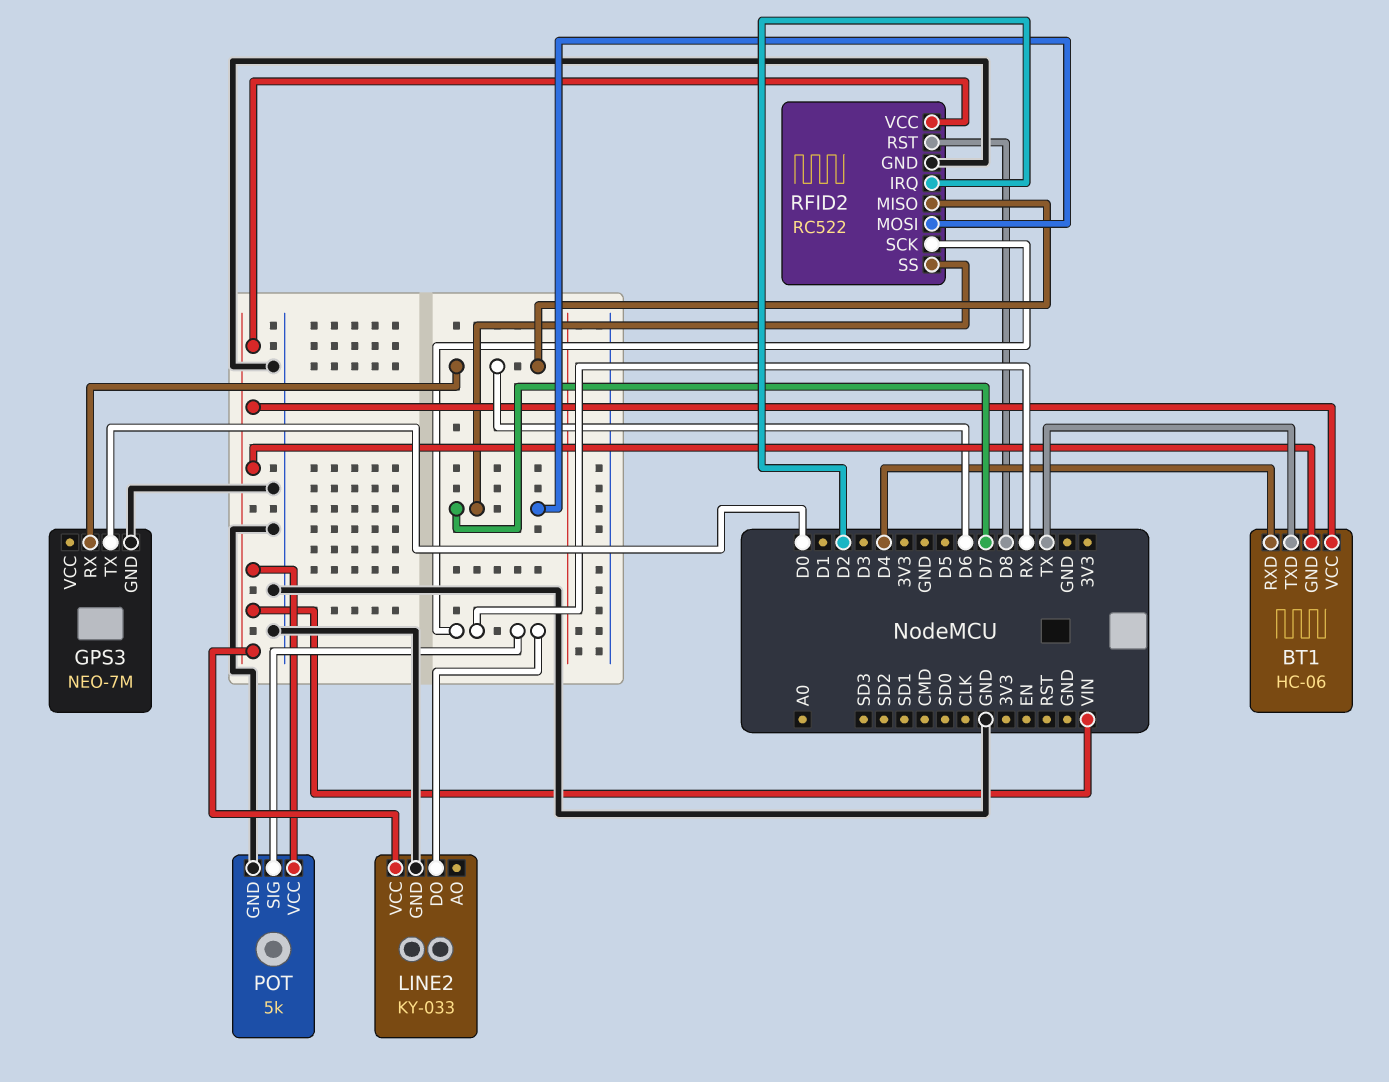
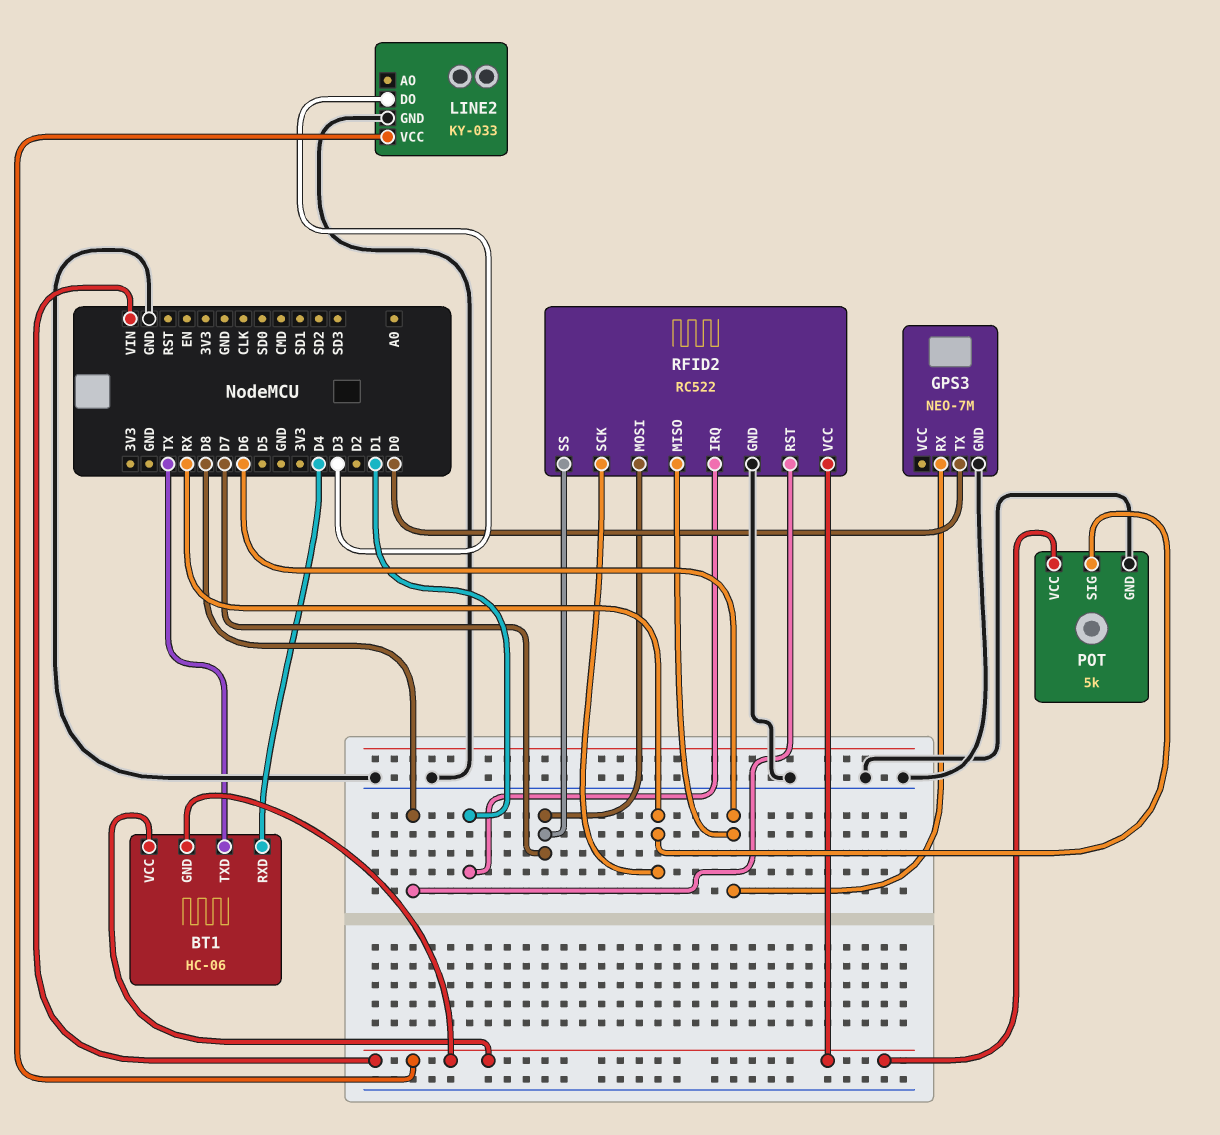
LINE2 pin DO: RX -> D3
RFID2 pin IRQ: D2 -> D1

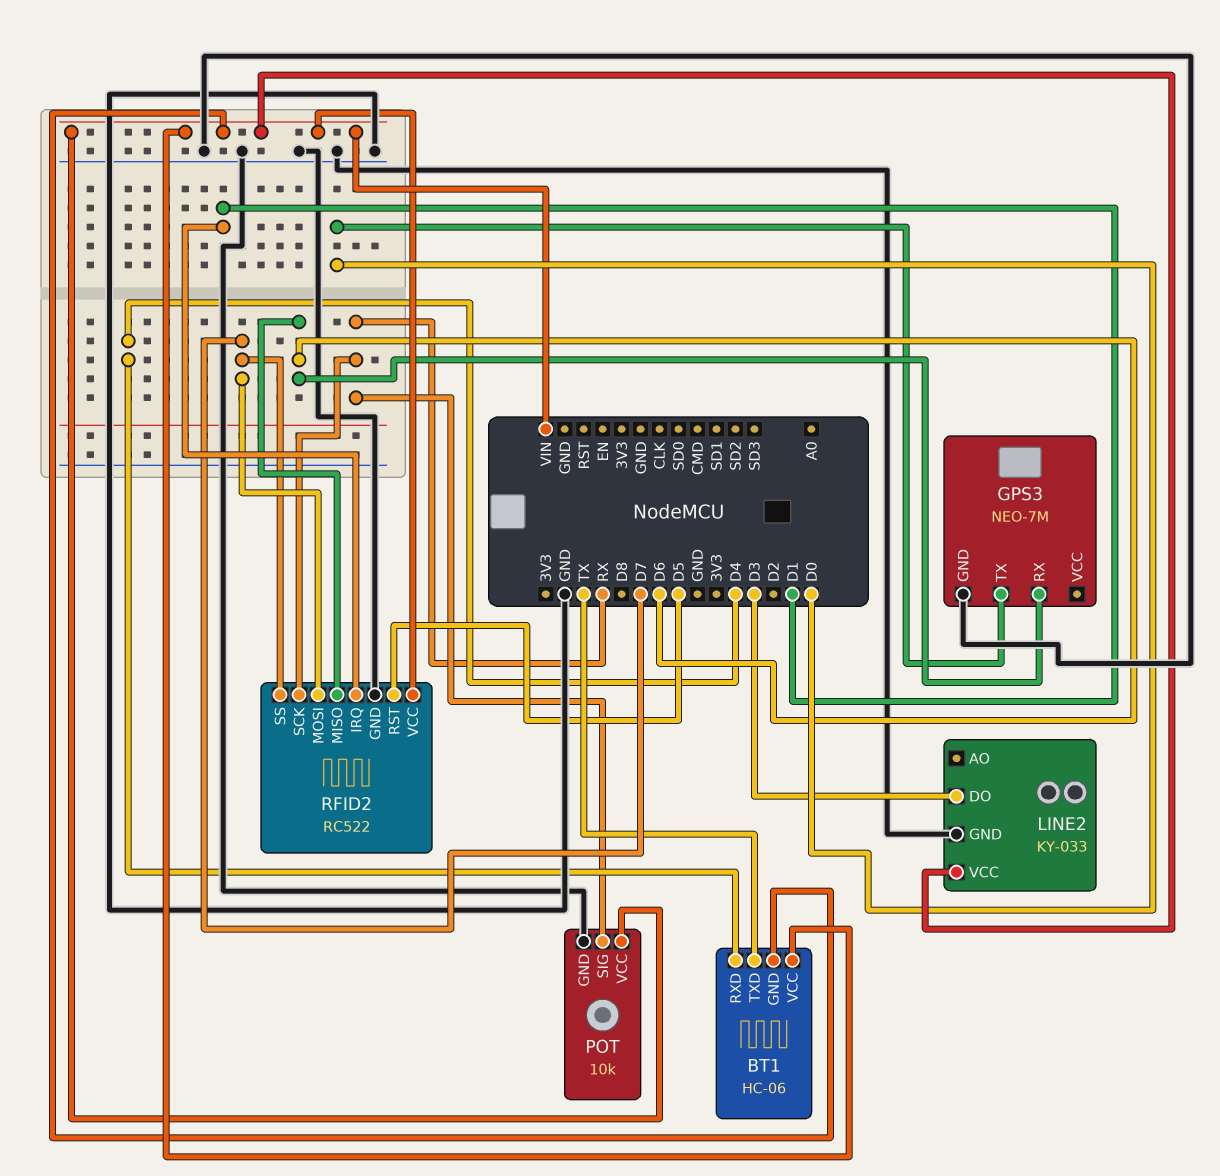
POT: 5k -> 10k
RFID2 pin RST: D8 -> D5

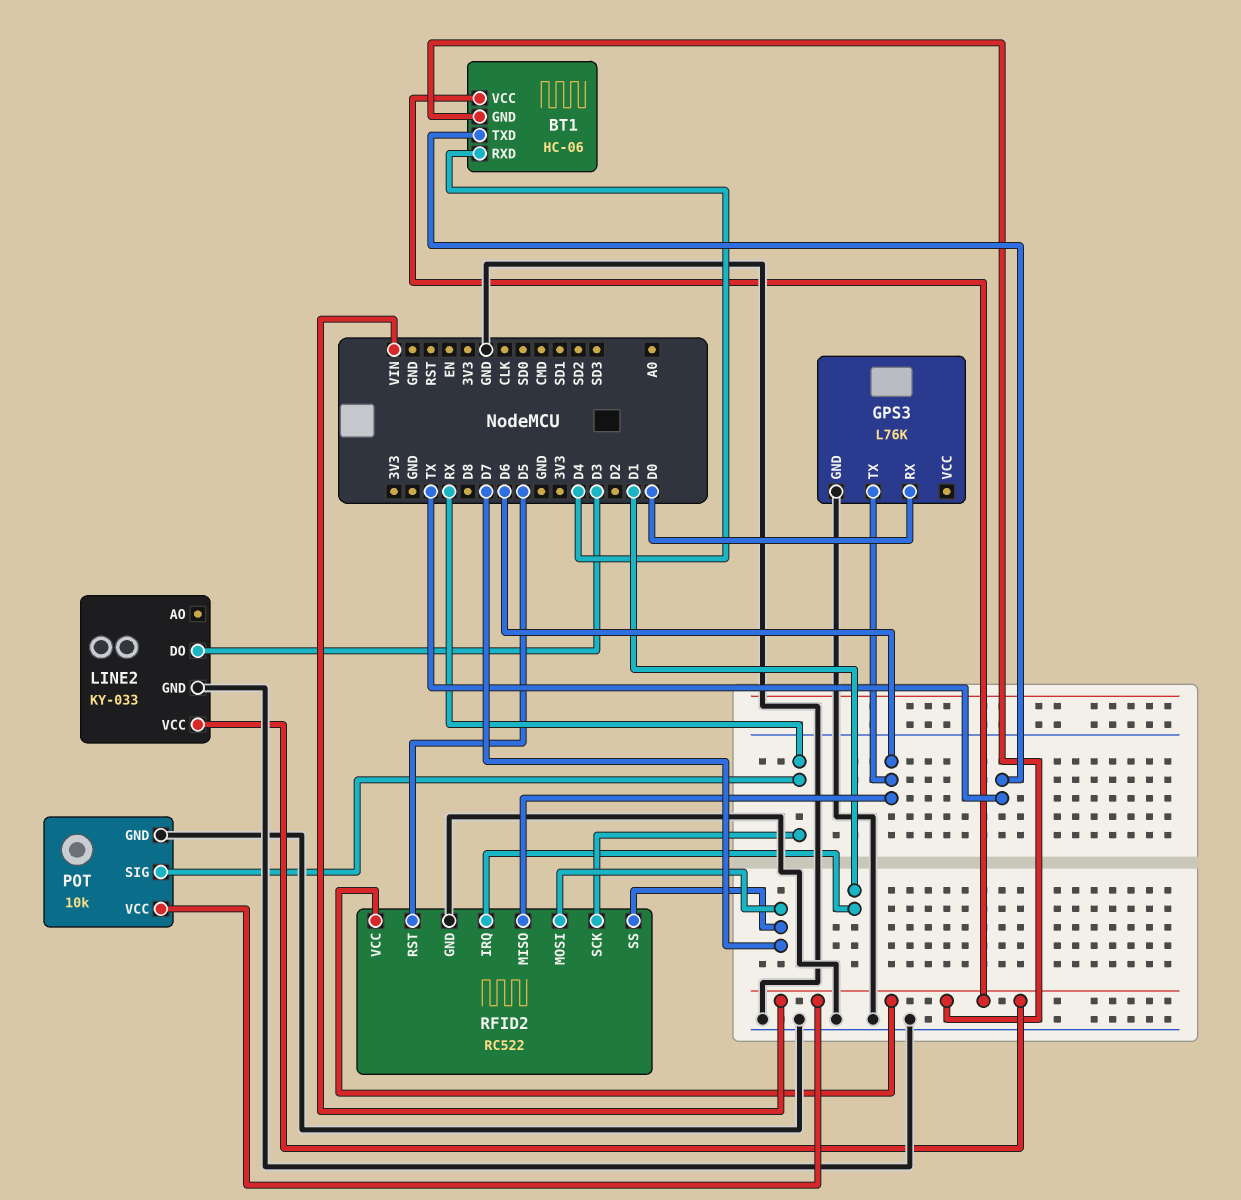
GPS3: NEO-7M -> L76K
GPS3 pin RX: D6 -> D0
GPS3 pin TX: D0 -> D6

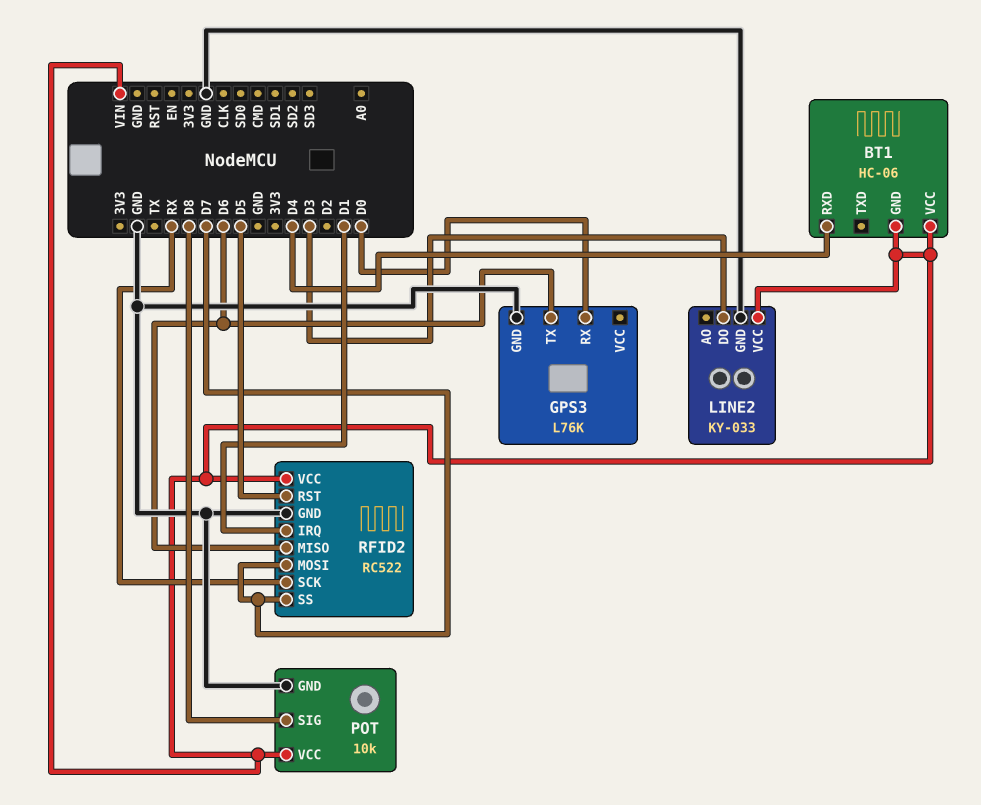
BT1 pin TXD: TX -> none
POT pin SIG: RX -> D8

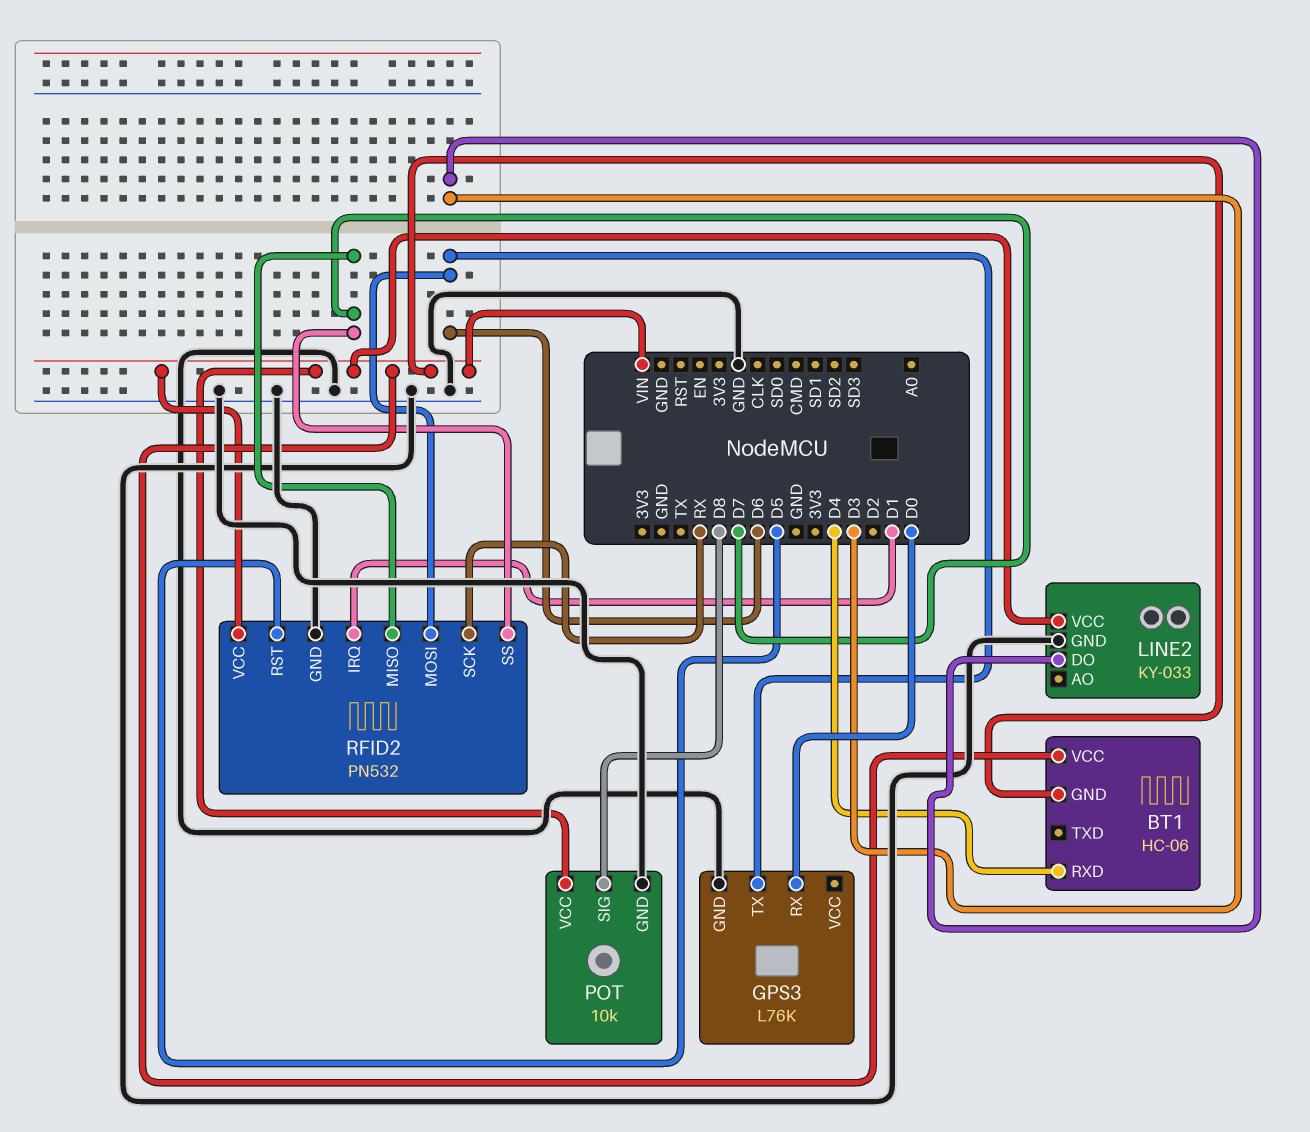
RFID2: RC522 -> PN532
RFID2 pin MISO: D6 -> D7
RFID2 pin MOSI: D7 -> D6

